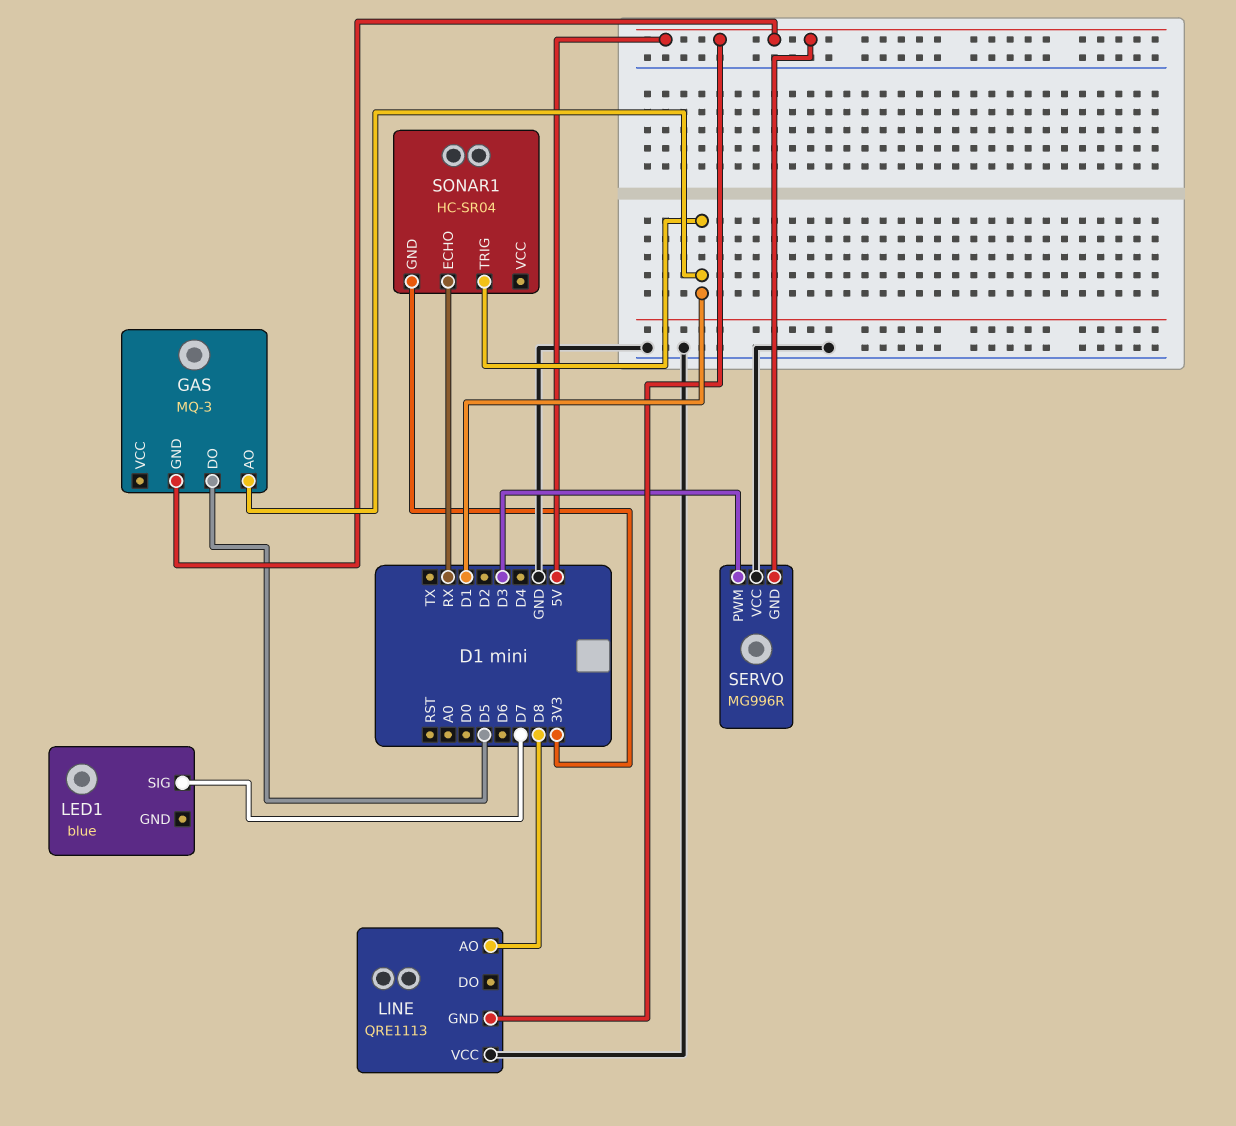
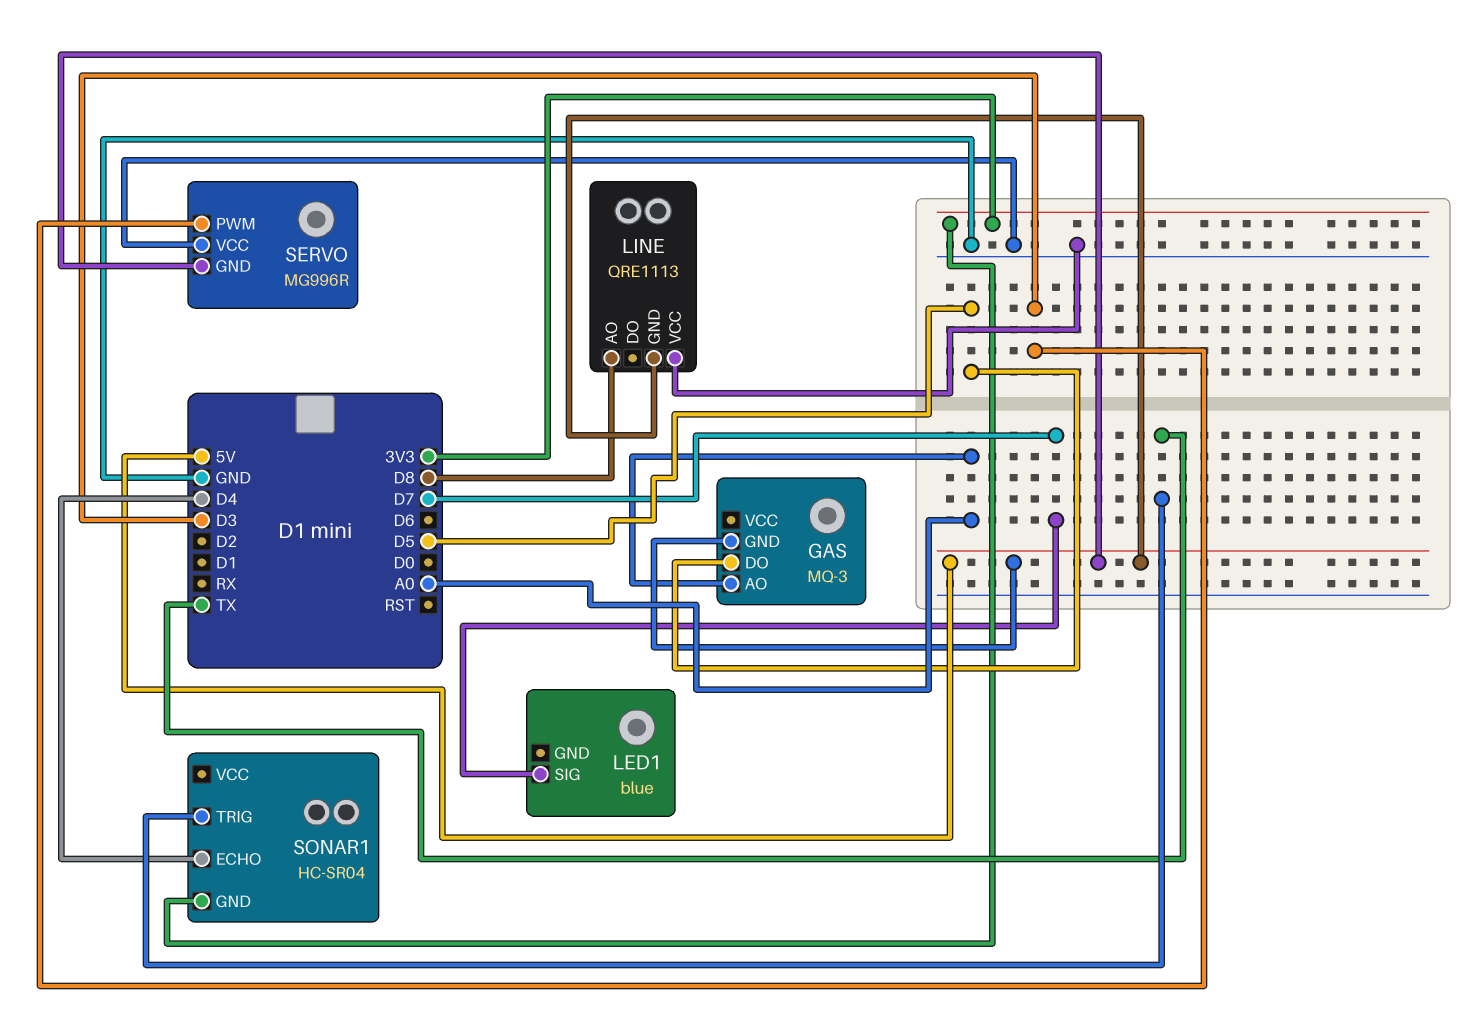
GAS pin AO: D1 -> A0
SONAR1 pin ECHO: RX -> D4
SONAR1 pin TRIG: D1 -> TX

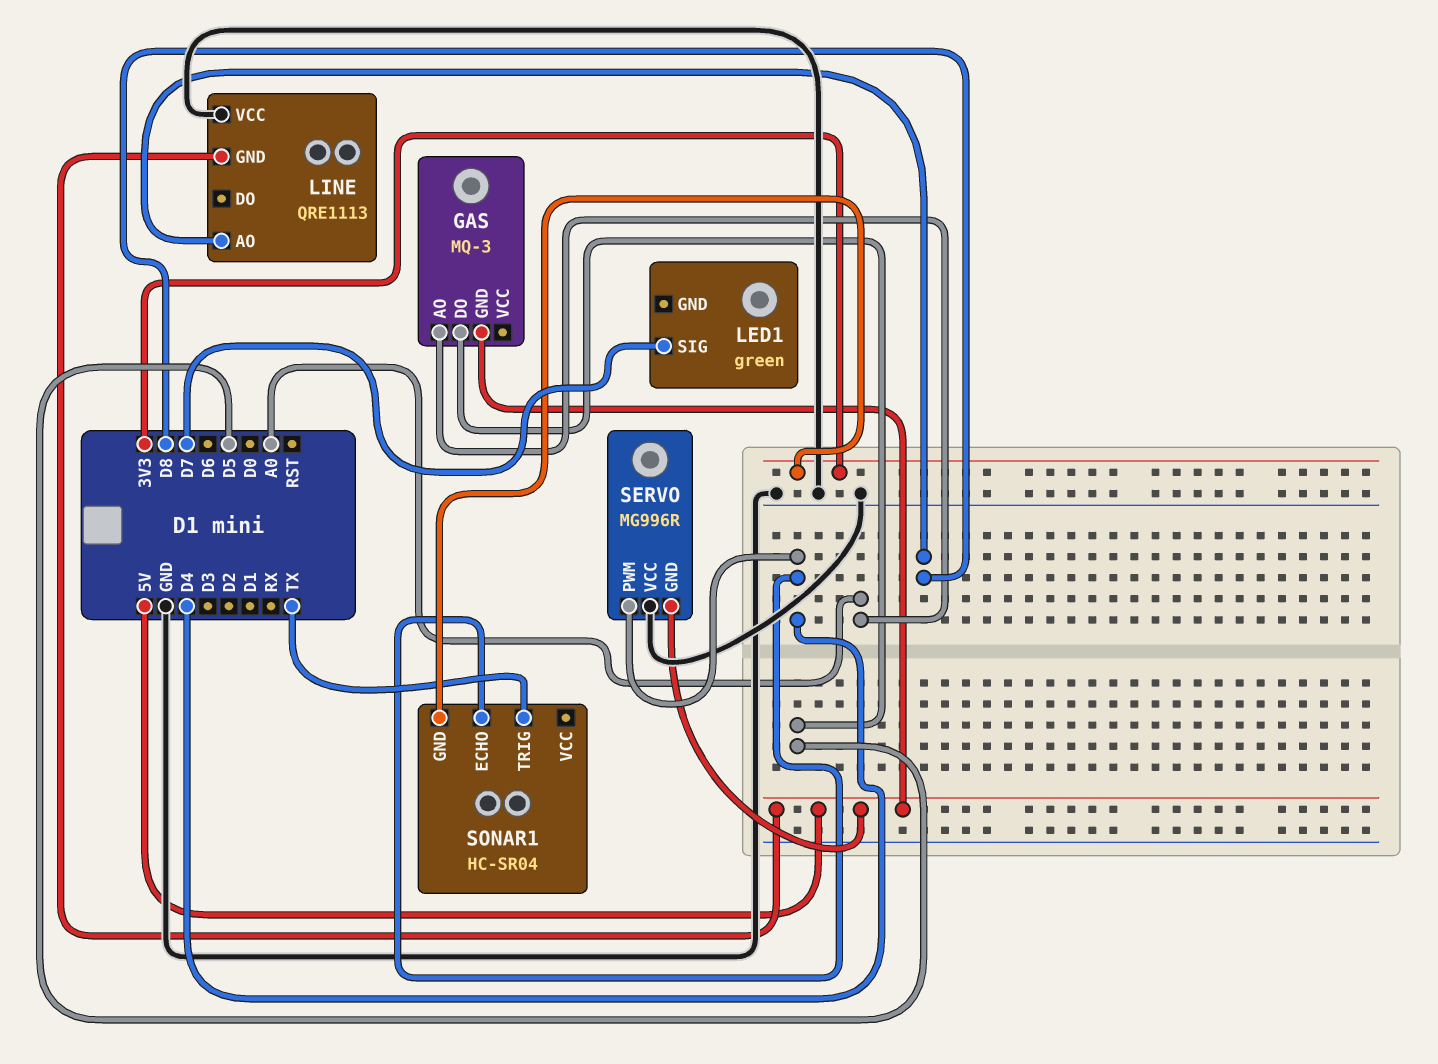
LED1: blue -> green
SERVO pin PWM: D3 -> D4

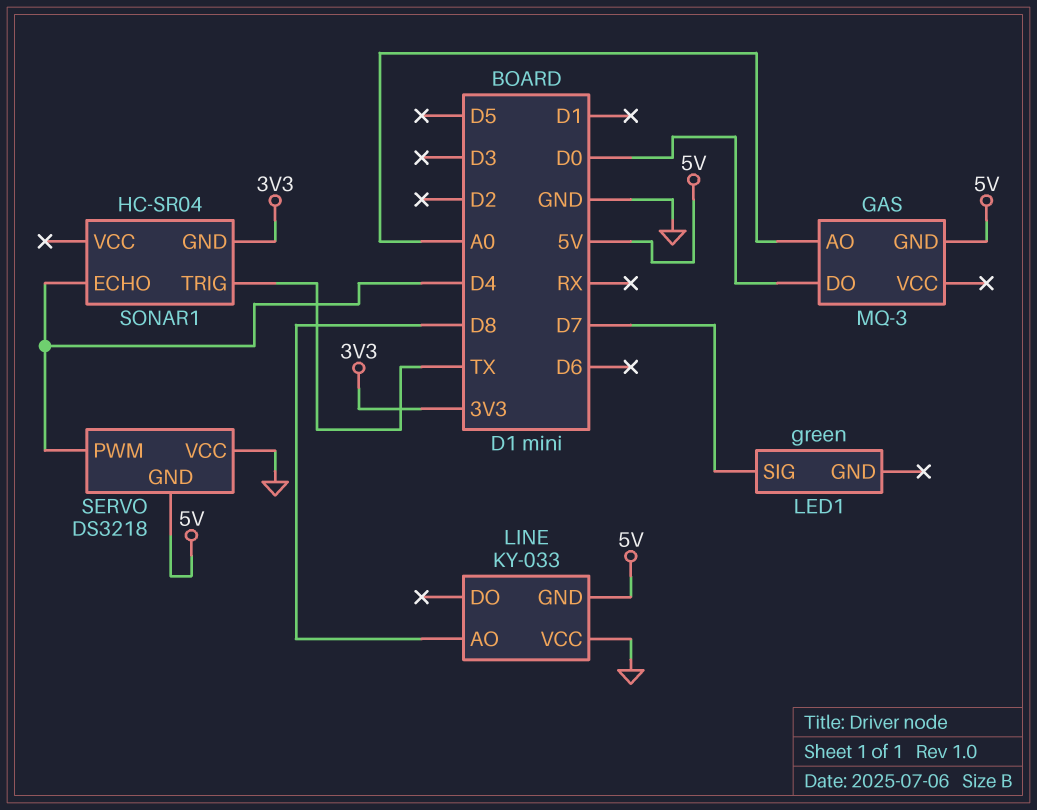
GAS pin DO: D5 -> D0
LINE: QRE1113 -> KY-033
SERVO: MG996R -> DS3218

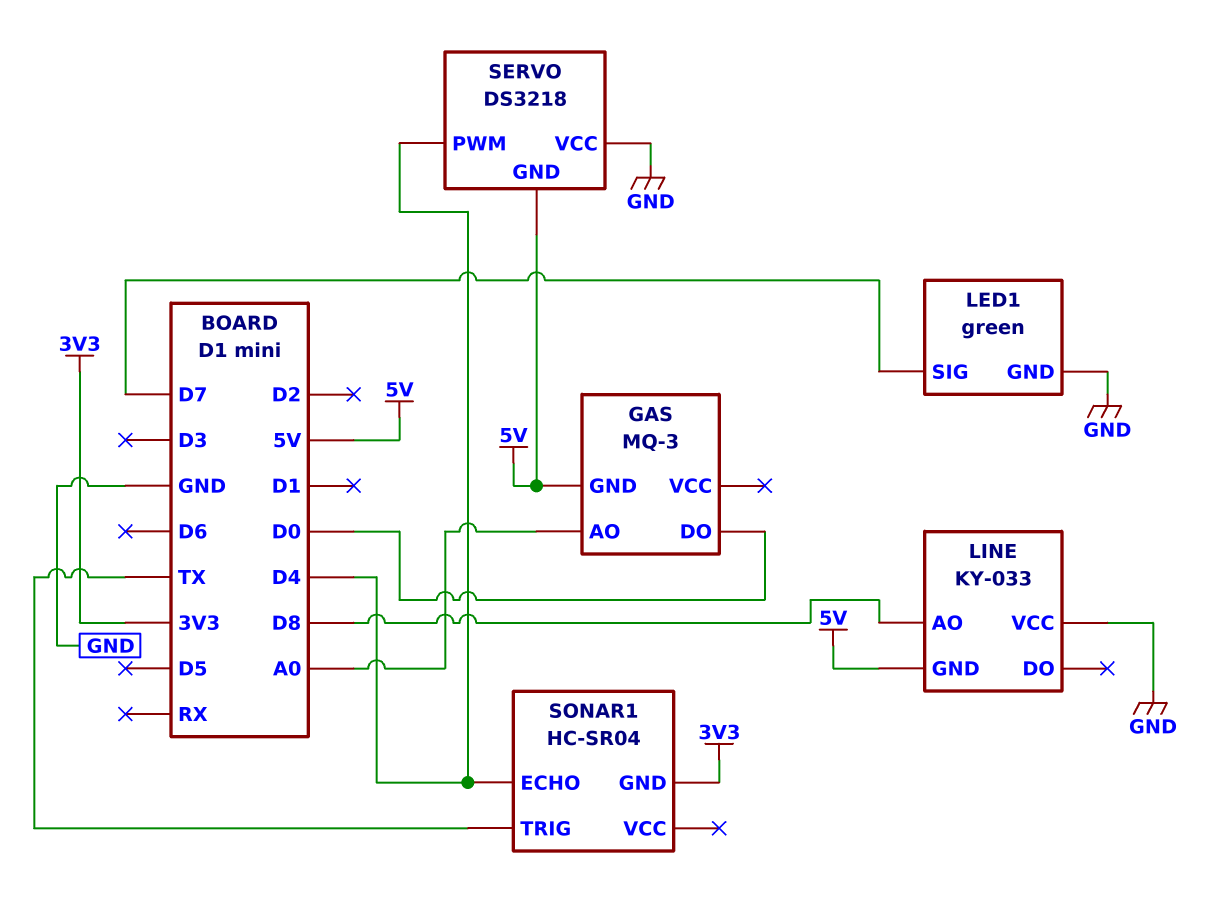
LED1 pin GND: none -> GND

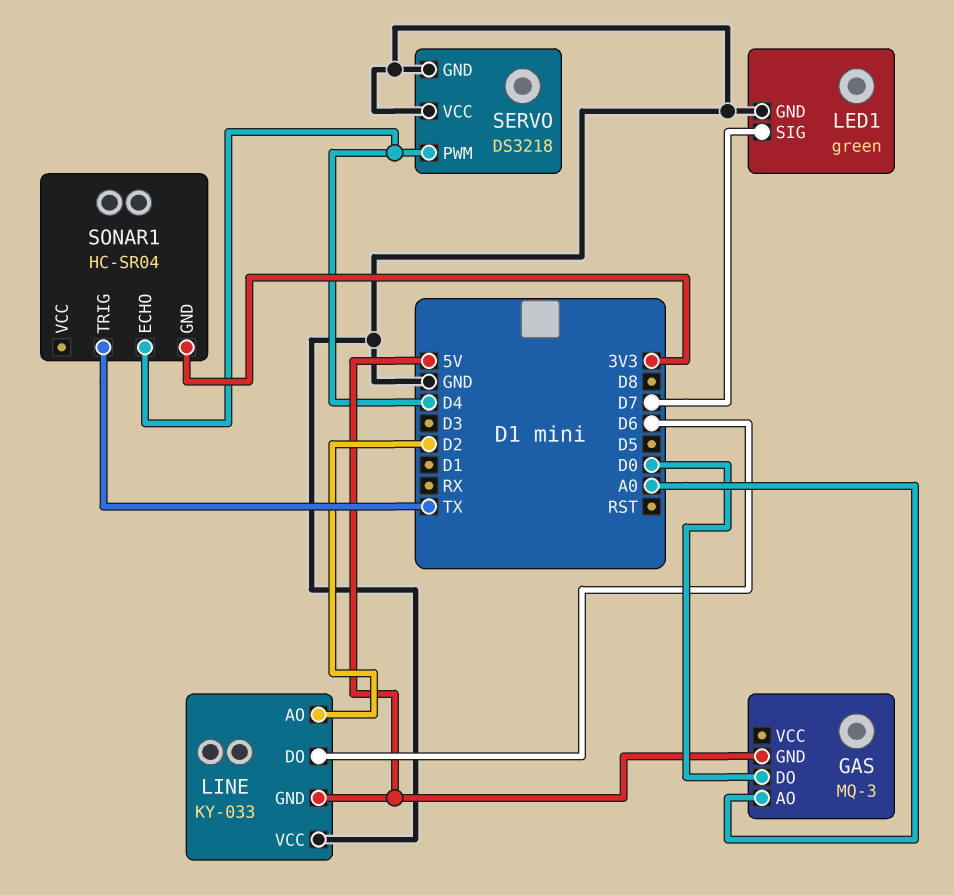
LINE pin AO: D8 -> D2
LINE pin DO: none -> D6
SERVO pin GND: 5V -> GND

